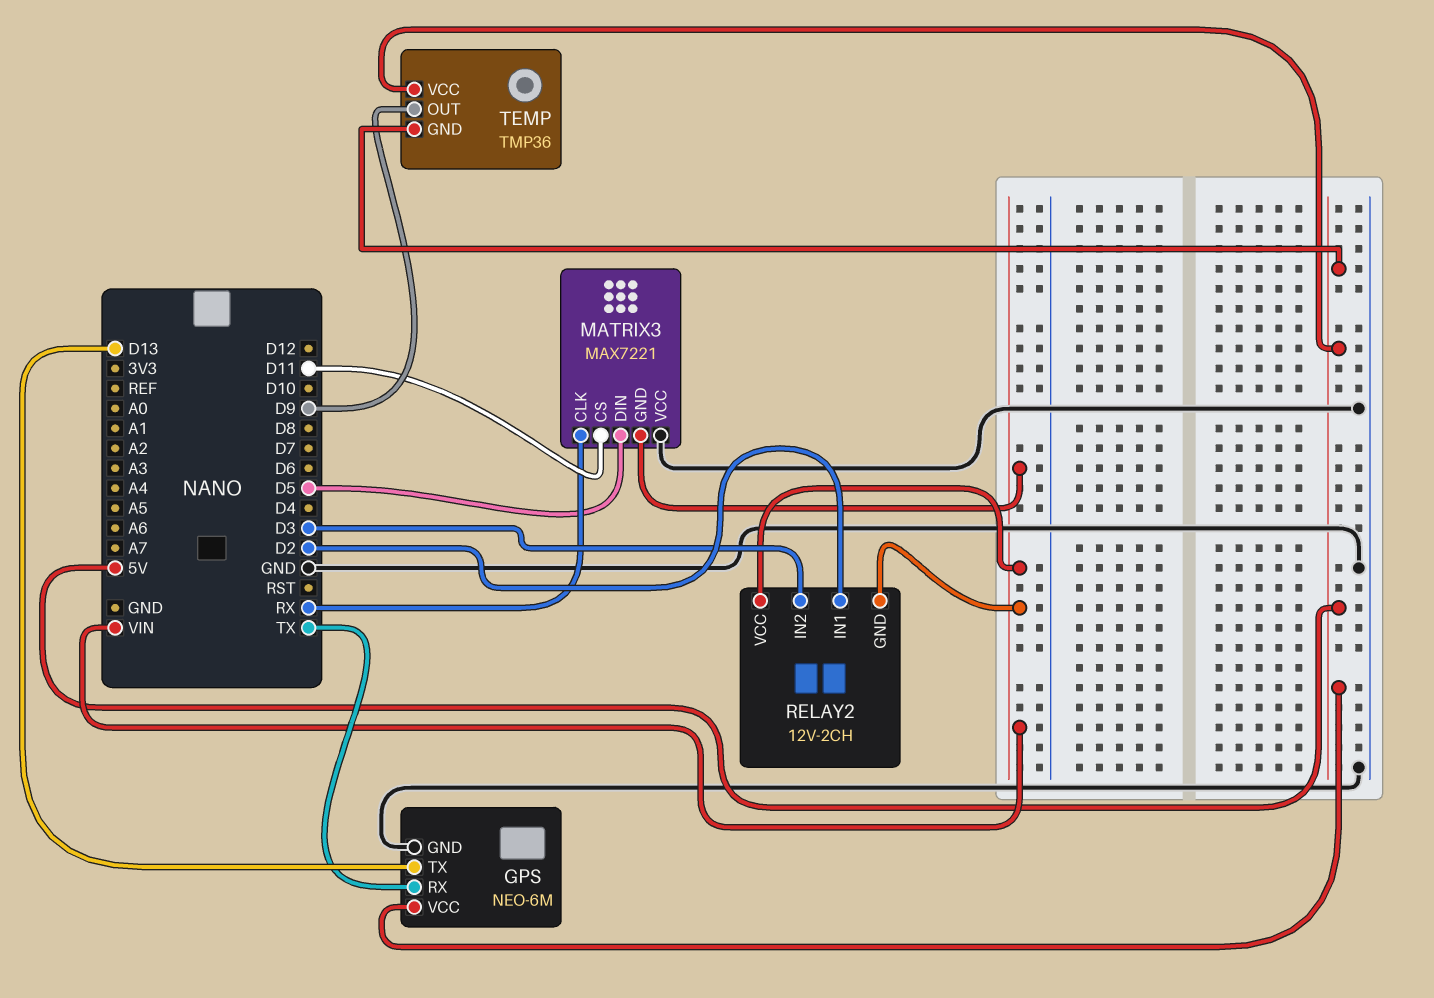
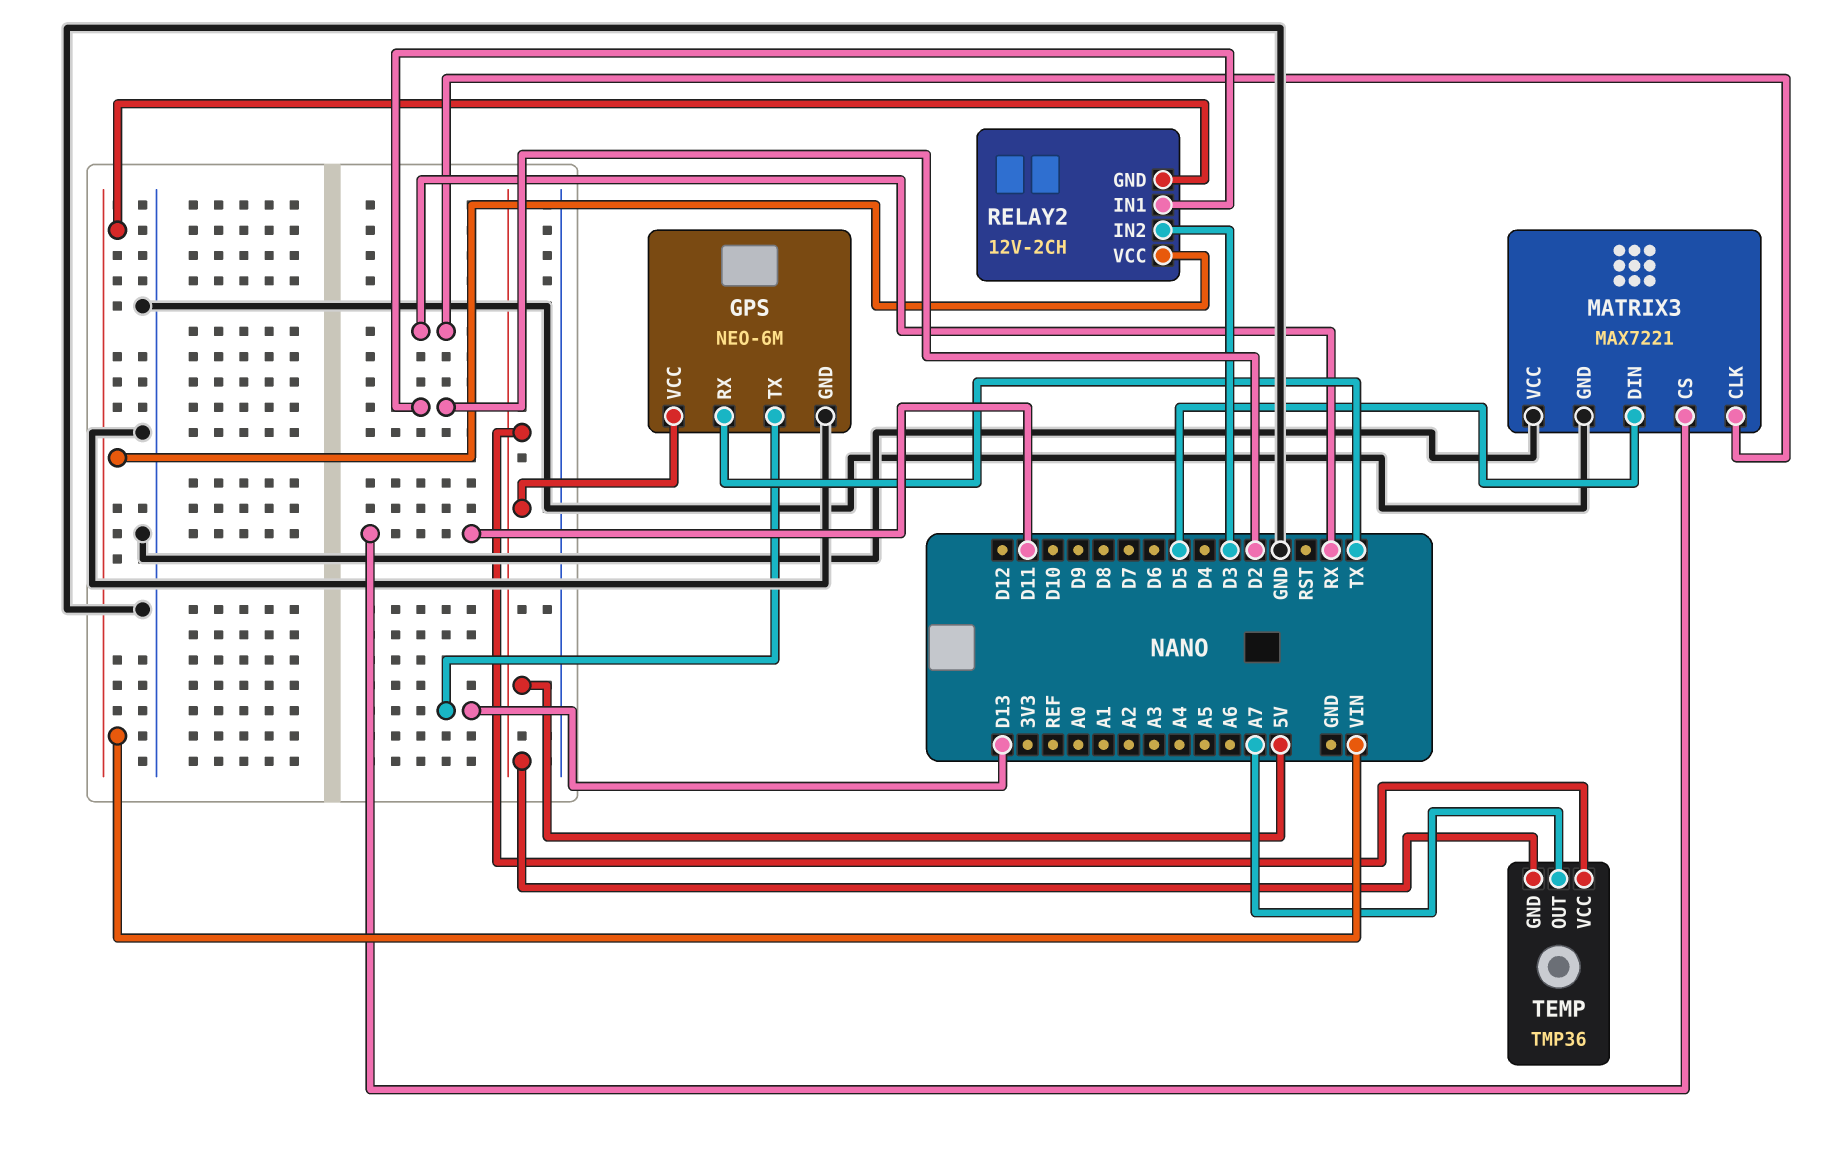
MATRIX3 pin GND: VIN -> GND
TEMP pin OUT: D9 -> A7

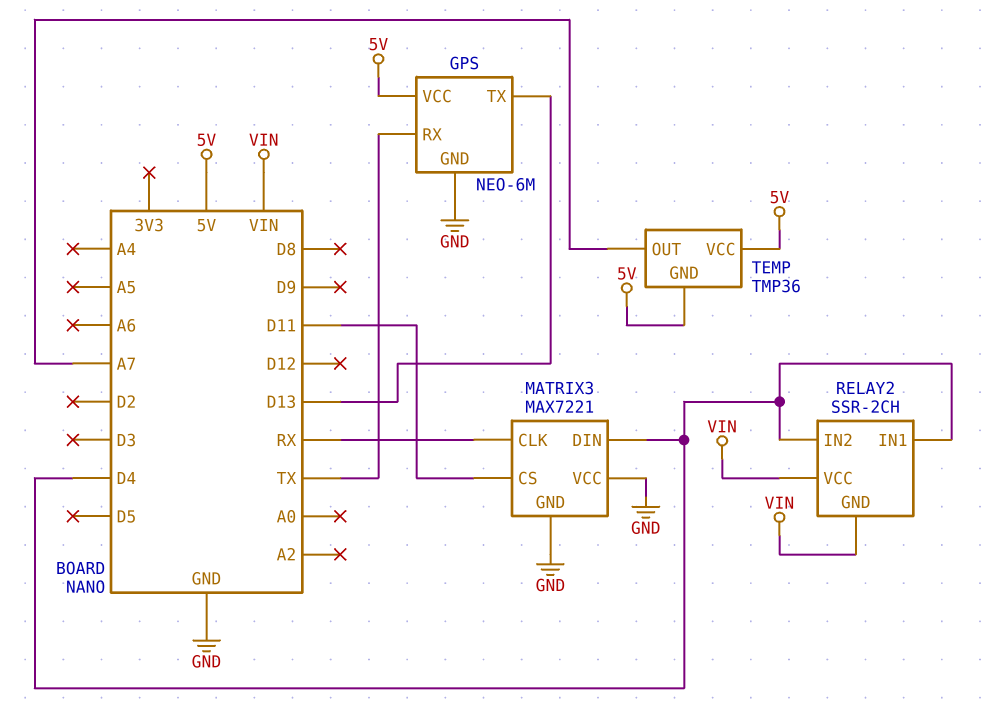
MATRIX3 pin DIN: D5 -> D4
RELAY2: 12V-2CH -> SSR-2CH
RELAY2 pin IN1: D2 -> D4
RELAY2 pin IN2: D3 -> D4

